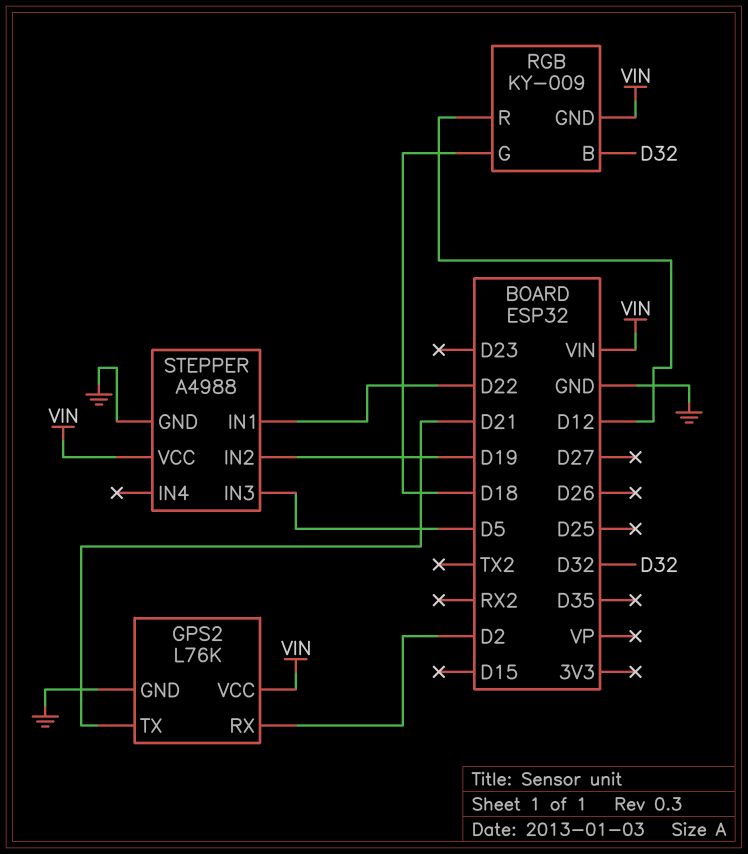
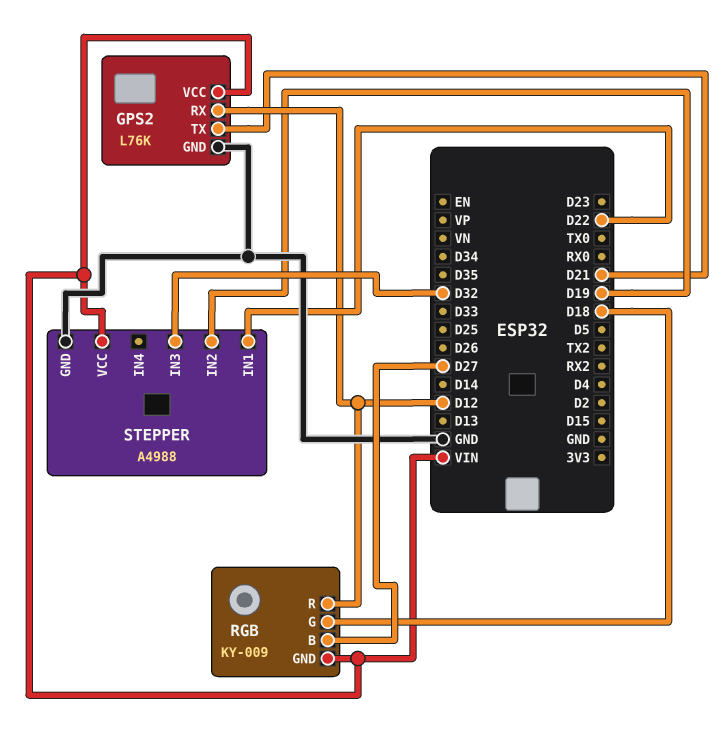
GPS2 pin RX: D2 -> D12
RGB pin B: D32 -> D27
STEPPER pin IN3: D5 -> D32

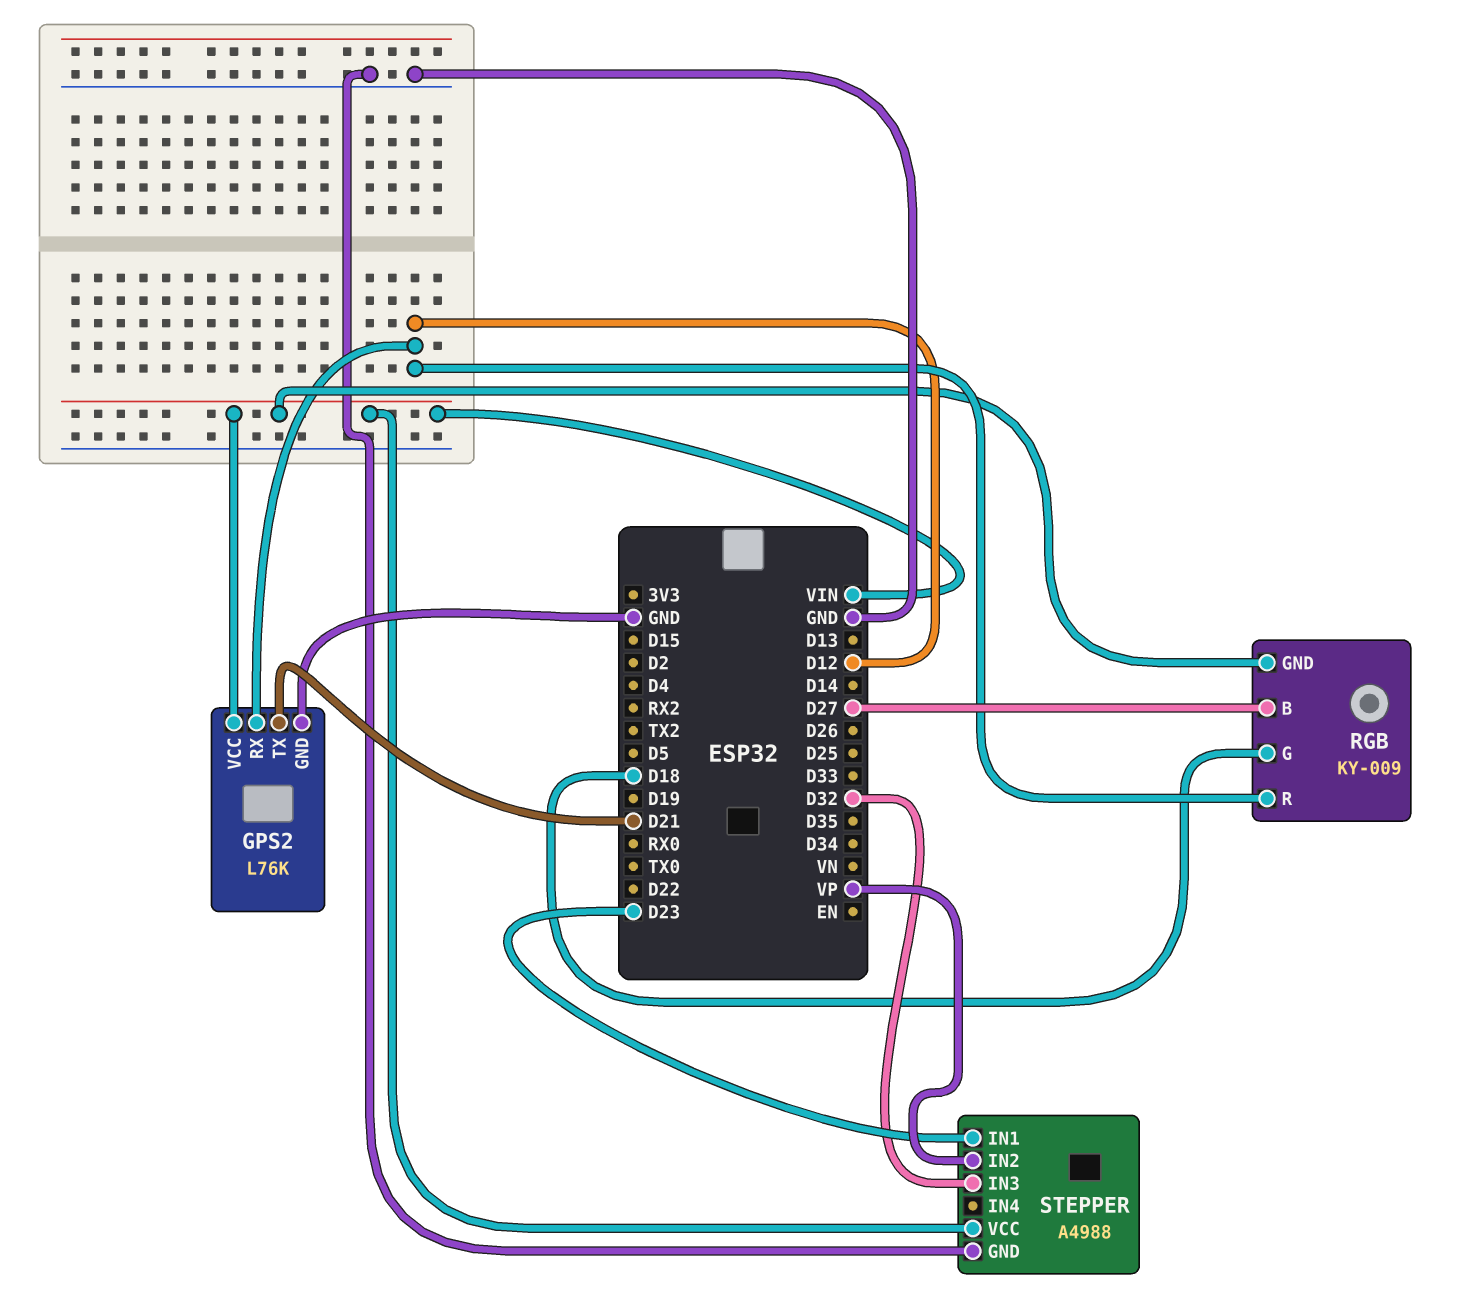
STEPPER pin IN1: D22 -> D23
STEPPER pin IN2: D19 -> VP

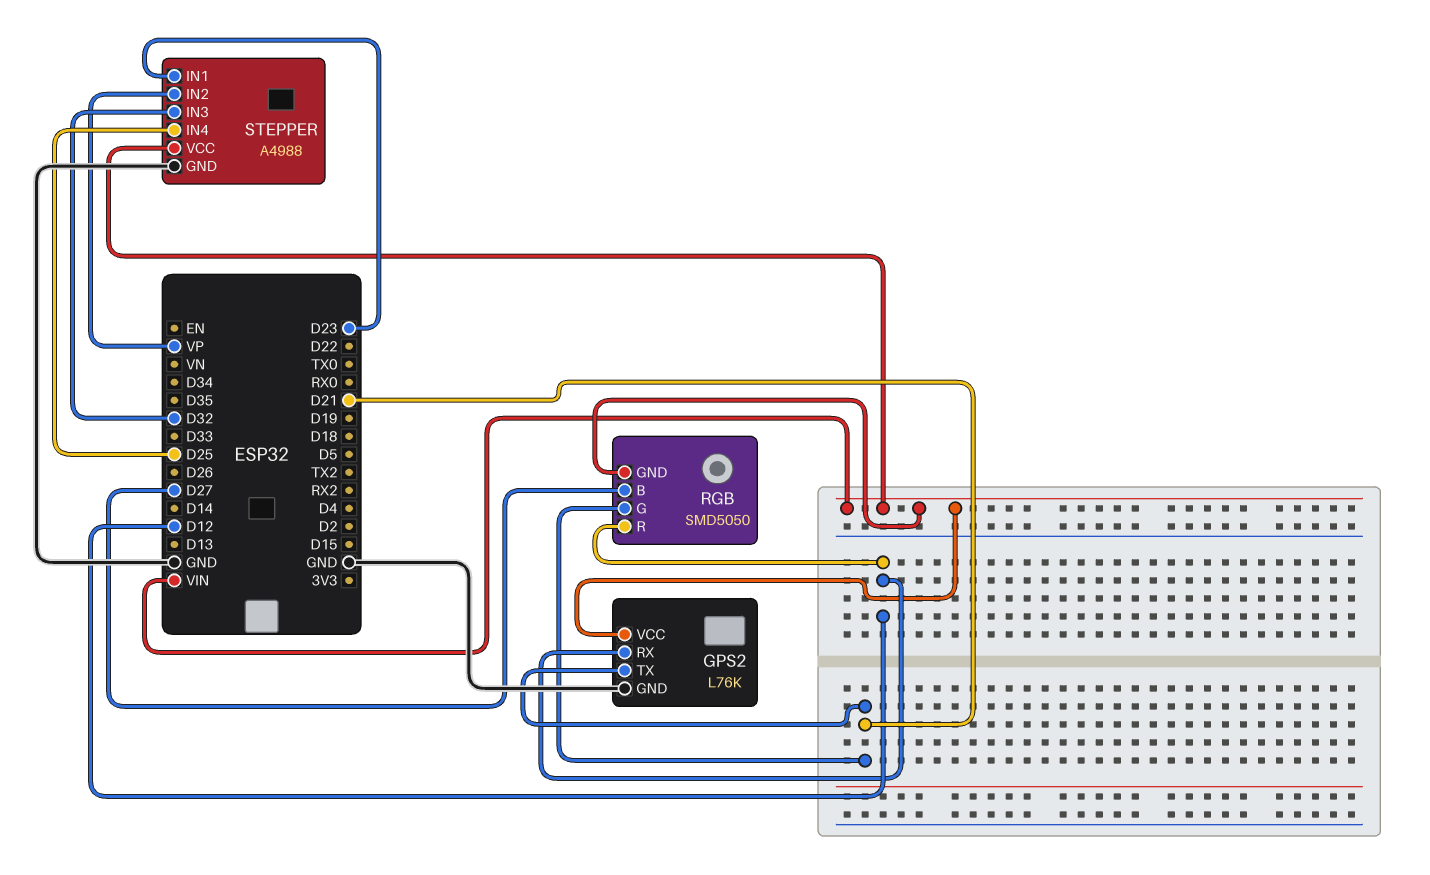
RGB: KY-009 -> SMD5050
RGB pin G: D18 -> D21
STEPPER pin IN4: none -> D25

